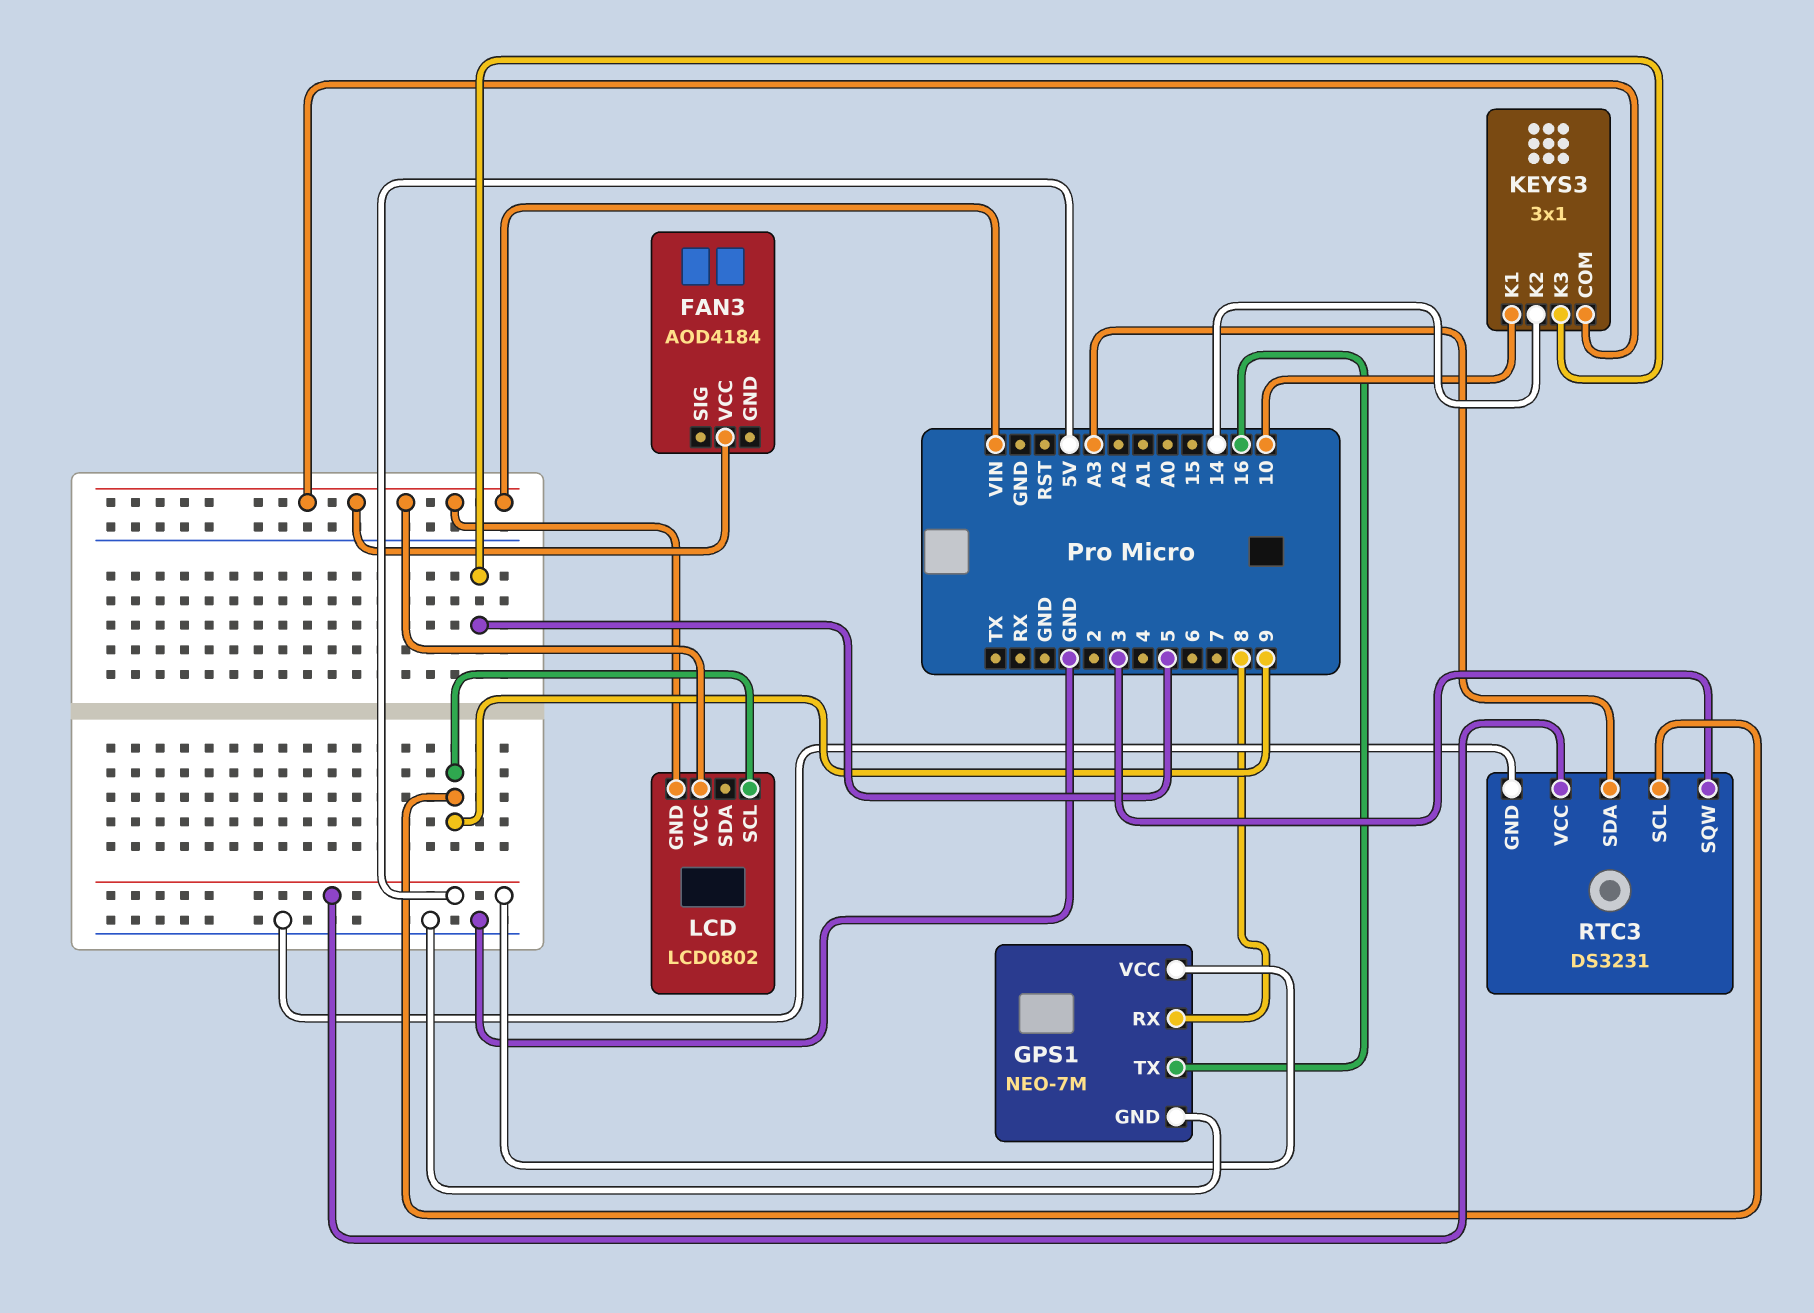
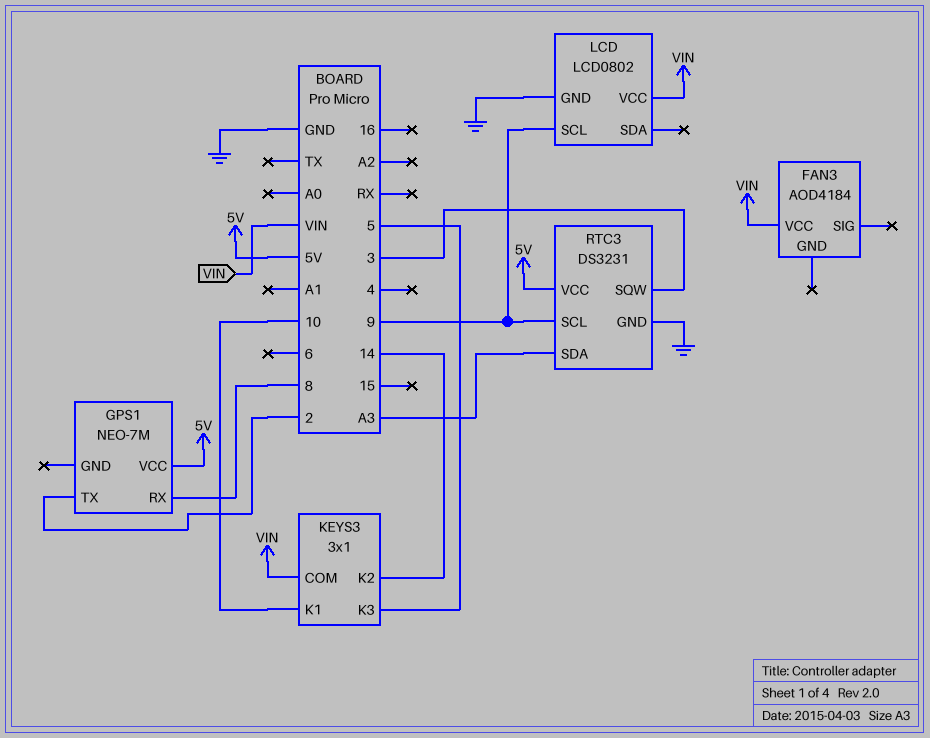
GPS1 pin GND: GND -> none
GPS1 pin TX: 16 -> 2
LCD pin GND: VIN -> GND

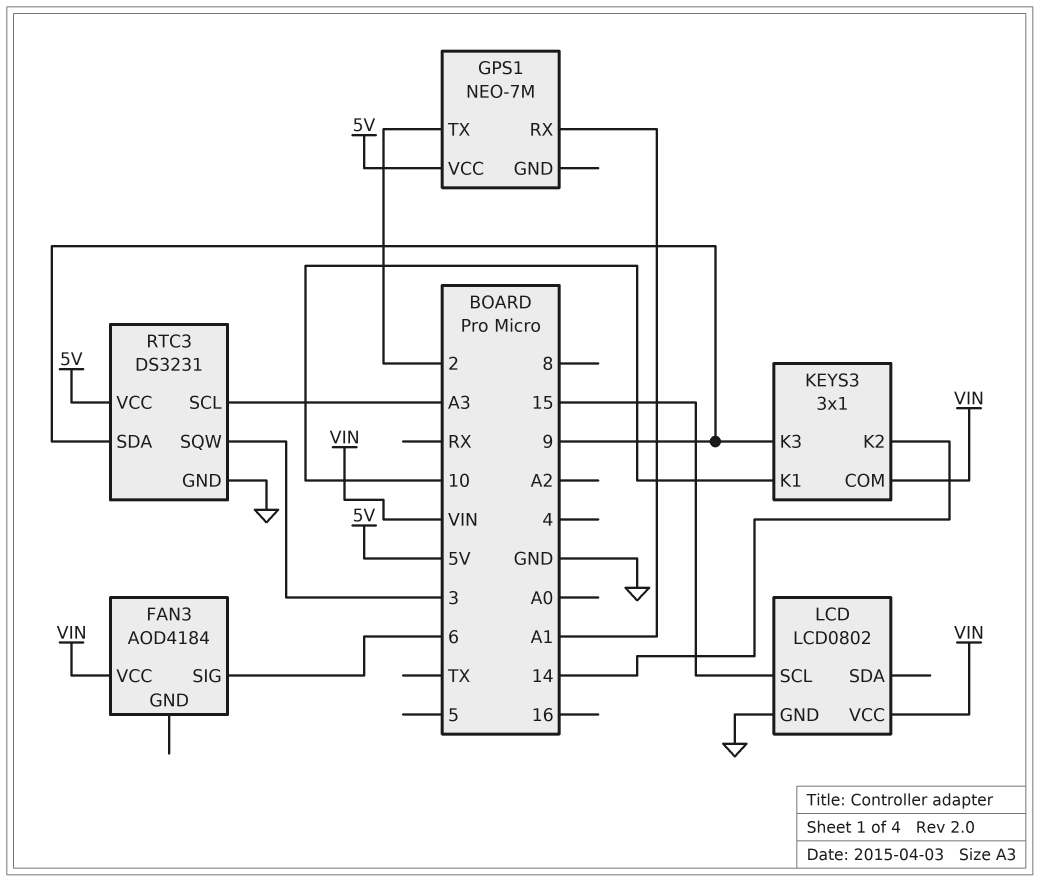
FAN3 pin SIG: none -> 6
GPS1 pin RX: 8 -> A1
KEYS3 pin K3: 5 -> 9
LCD pin SCL: 9 -> 15
RTC3 pin SCL: 9 -> A3
RTC3 pin SDA: A3 -> 9

